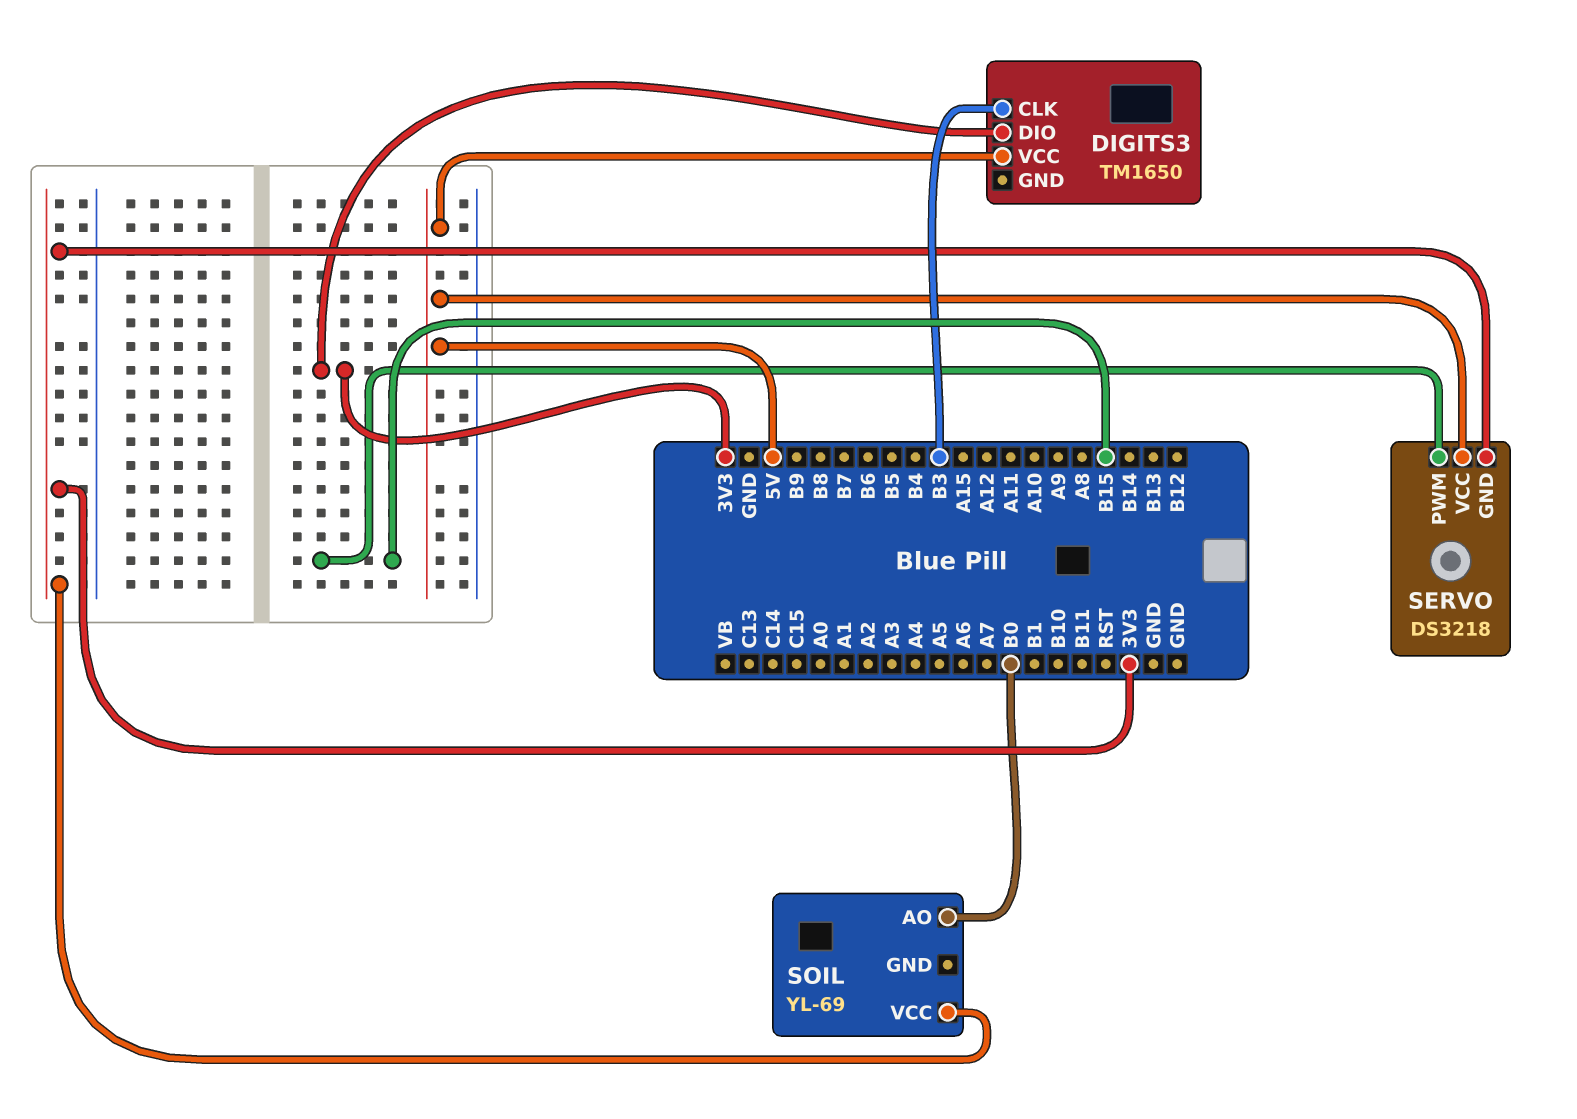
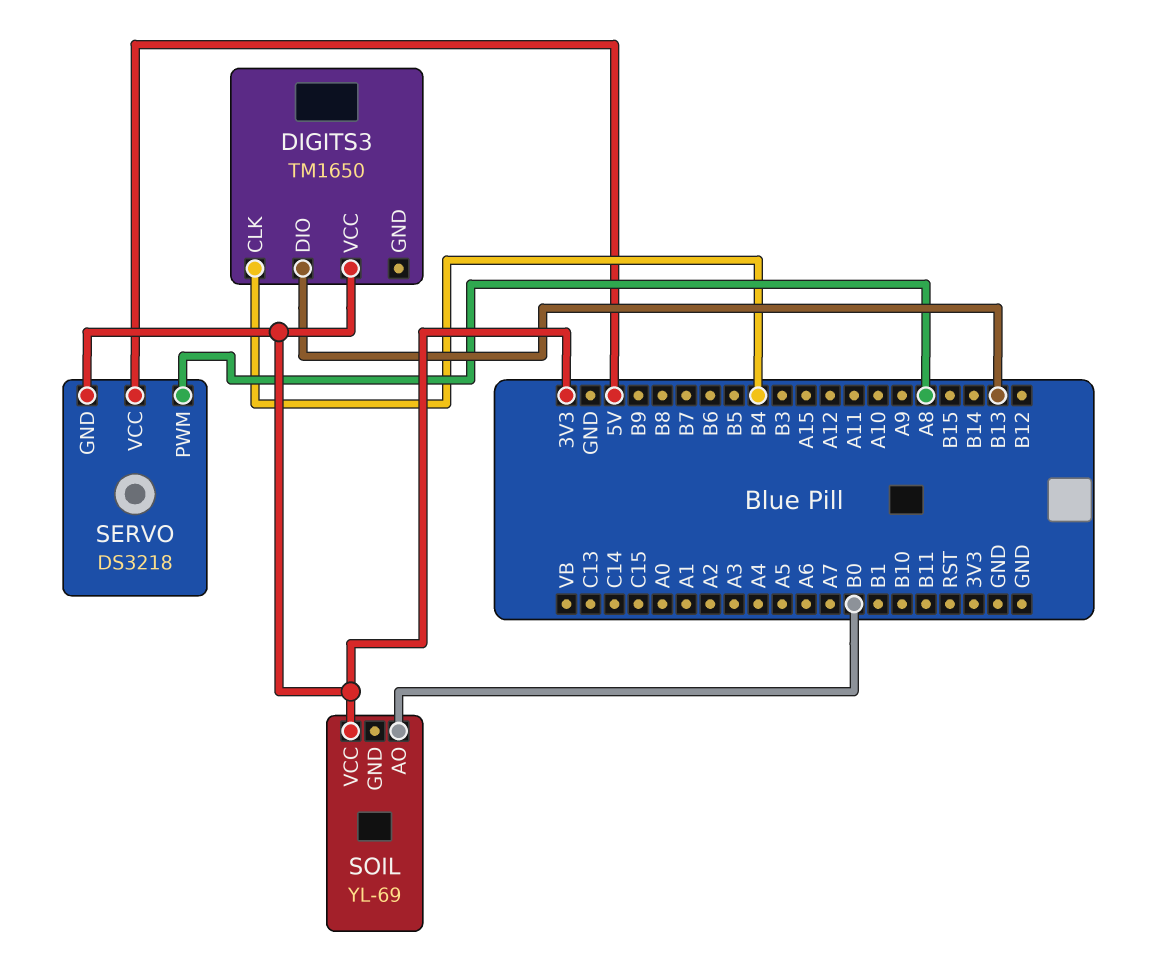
DIGITS3 pin CLK: B3 -> B4
DIGITS3 pin DIO: 3V3 -> B13
DIGITS3 pin VCC: 5V -> 3V3
SERVO pin PWM: B15 -> A8

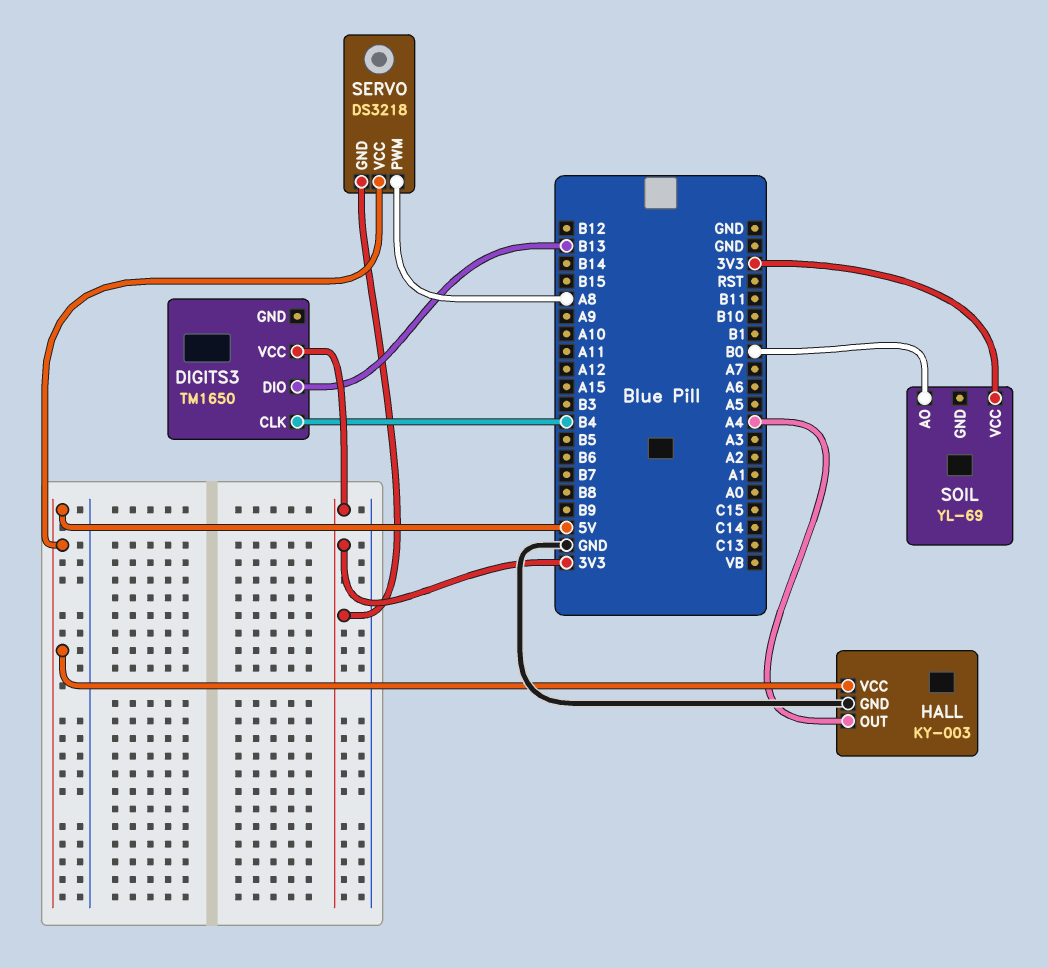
HALL: none -> KY-003
HALL pin GND: none -> GND
HALL pin OUT: none -> A4
HALL pin VCC: none -> 5V

